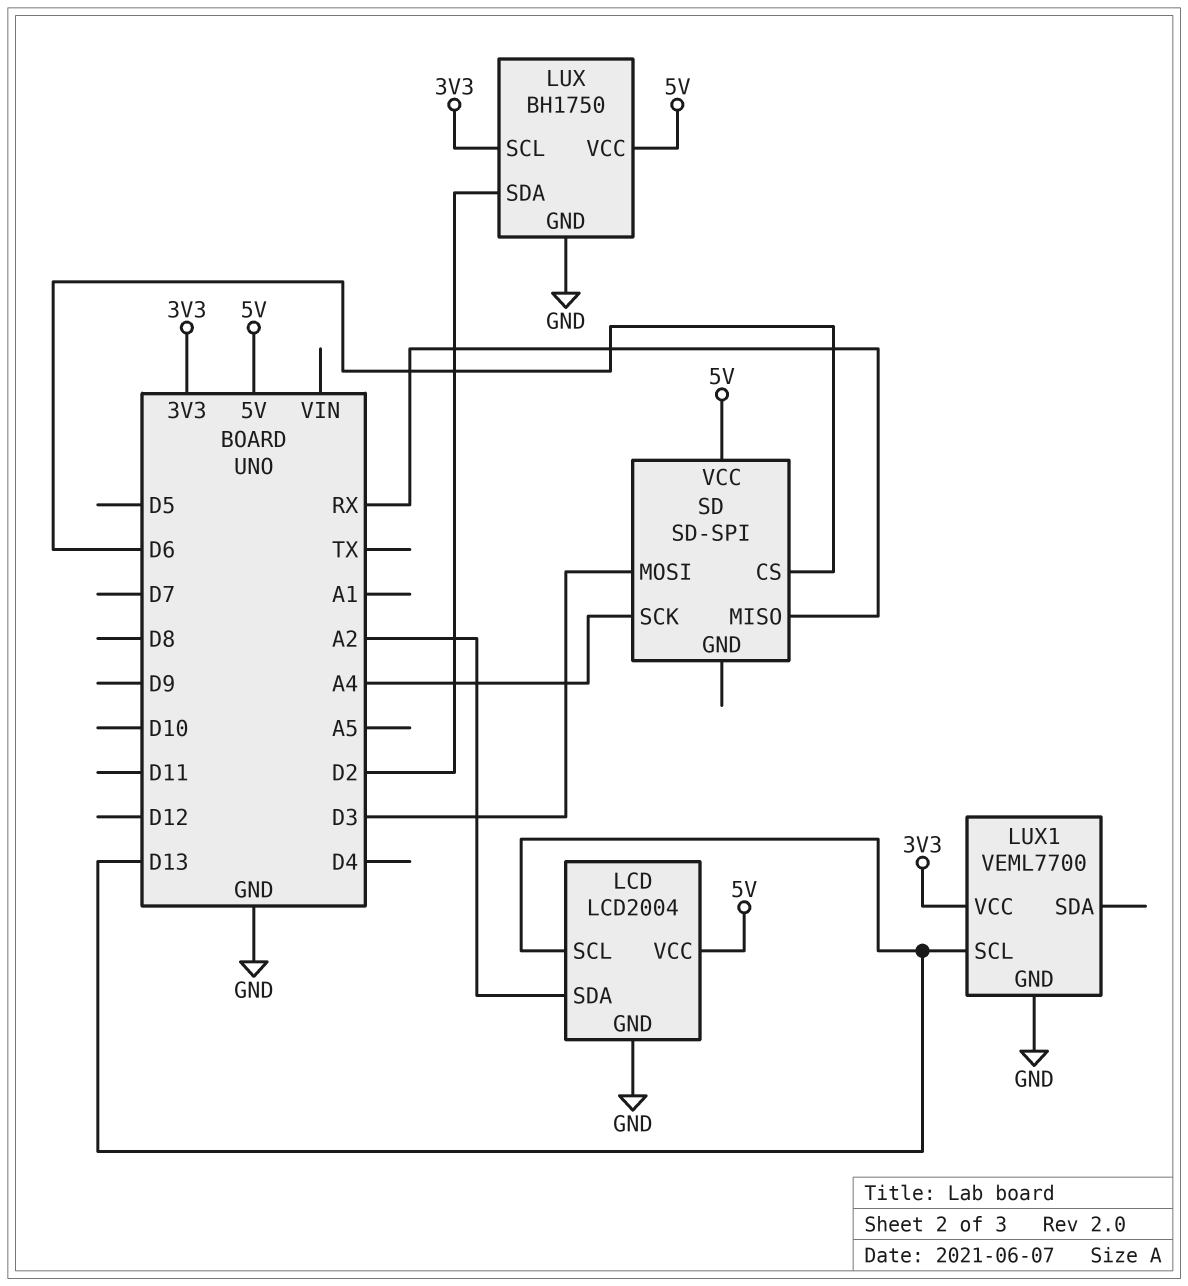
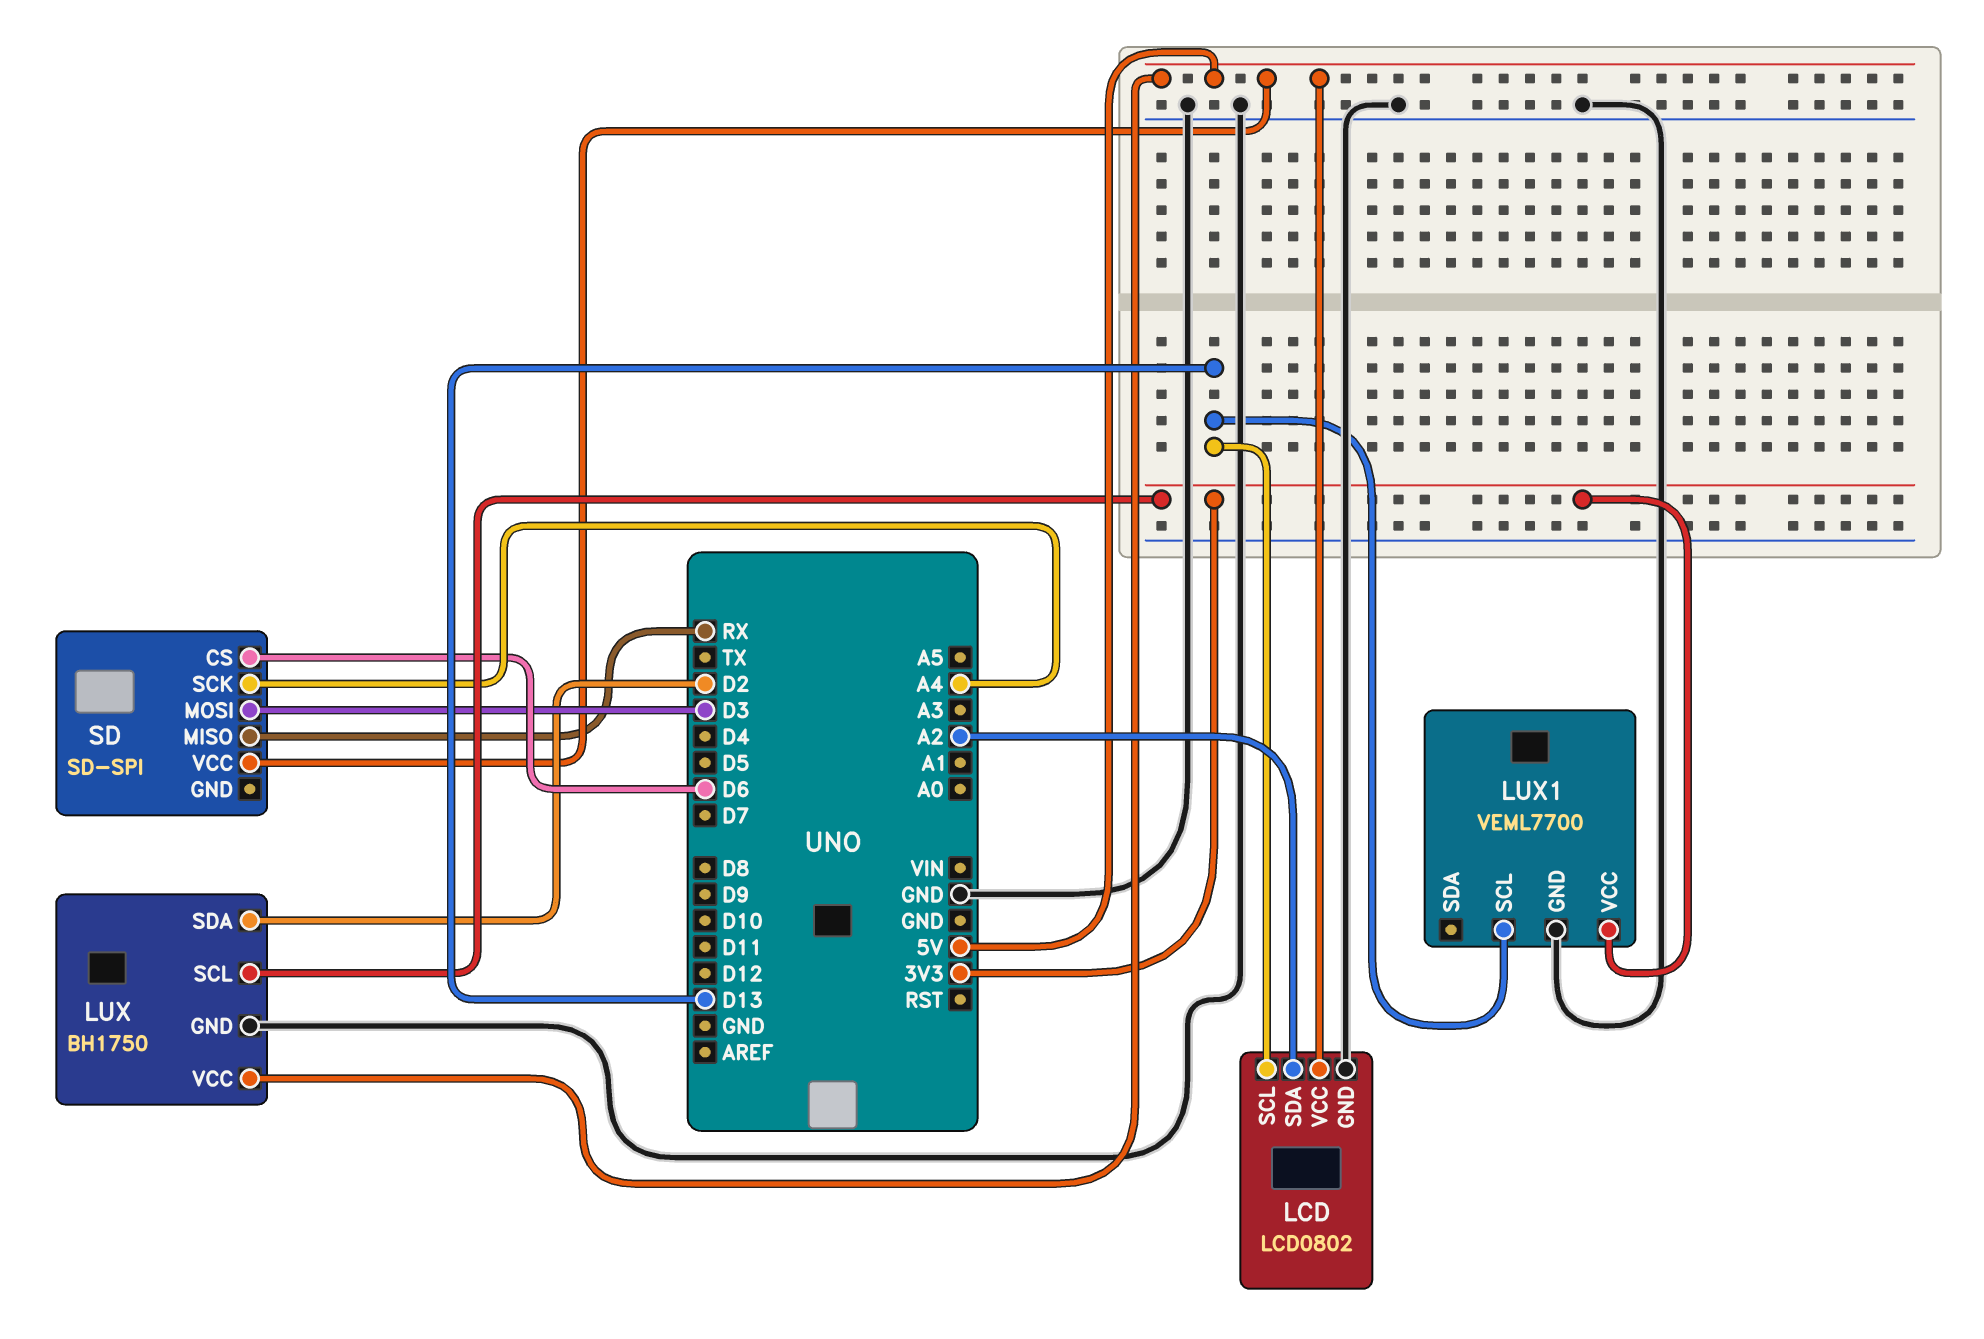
LCD: LCD2004 -> LCD0802

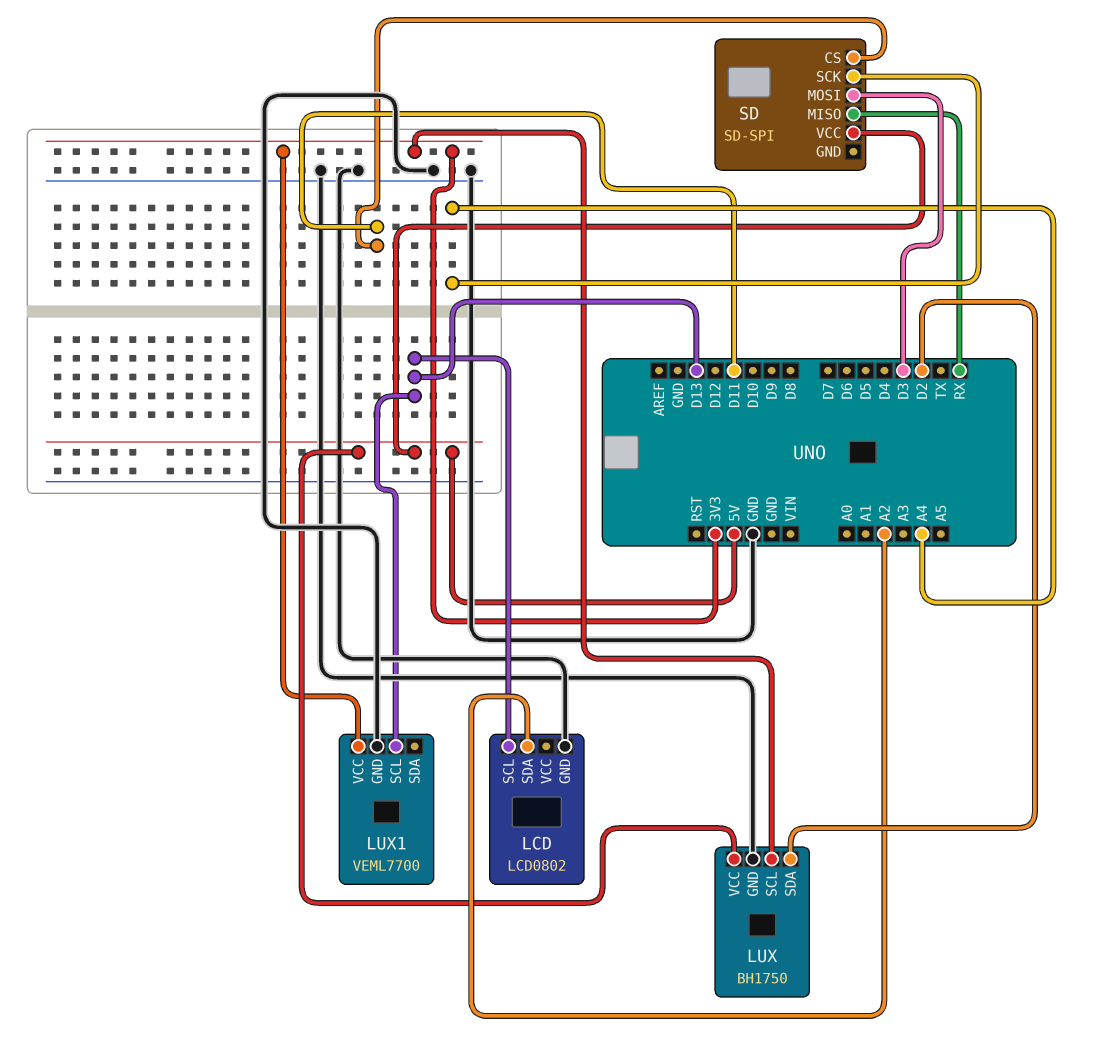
LCD pin VCC: 5V -> none
SD pin CS: D6 -> D11

